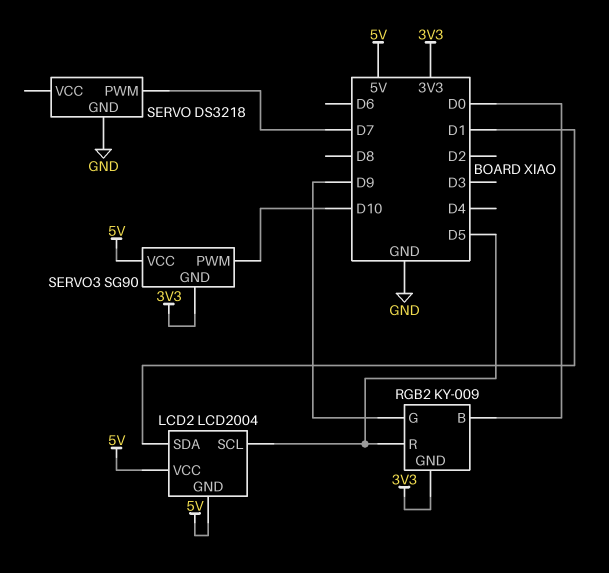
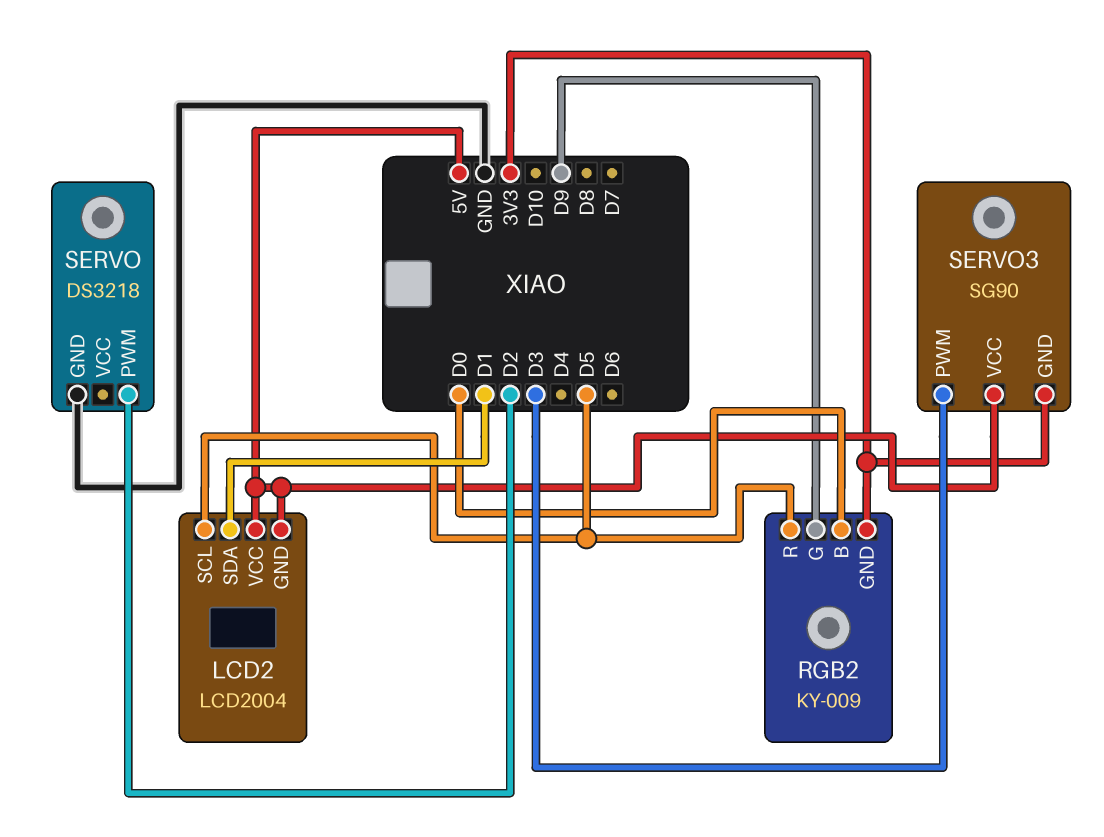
SERVO pin PWM: D7 -> D2
SERVO3 pin PWM: D10 -> D3

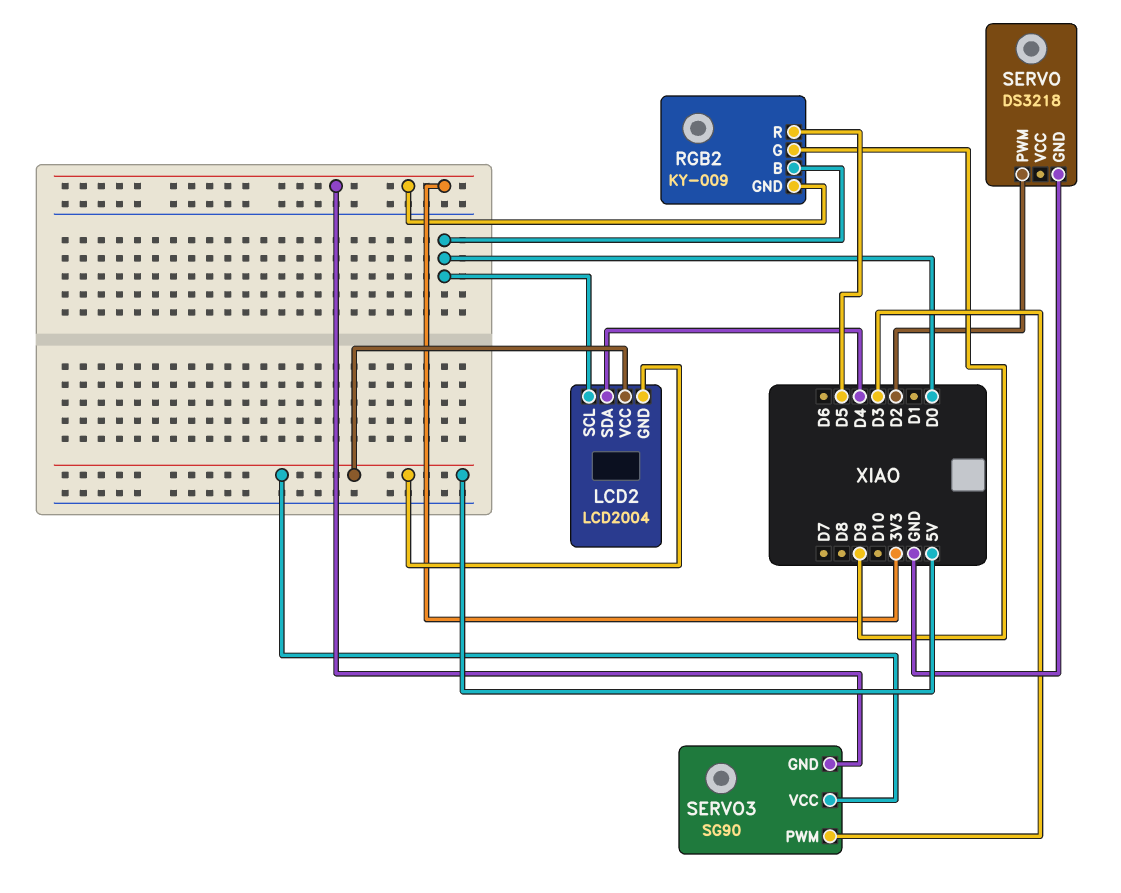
LCD2 pin SCL: D5 -> D0
LCD2 pin SDA: D1 -> D4

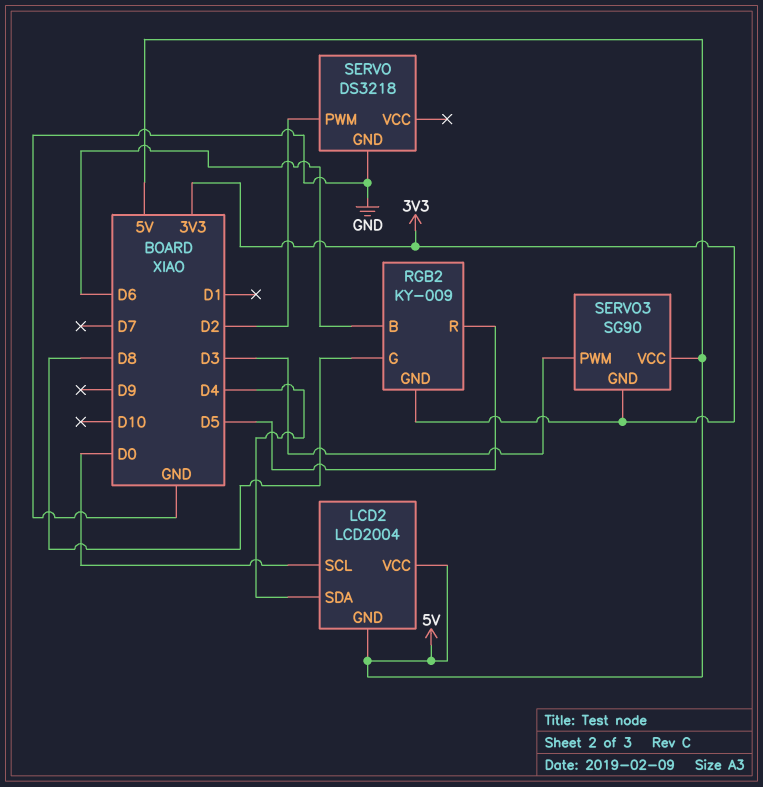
RGB2 pin B: D0 -> D6
RGB2 pin G: D9 -> D8

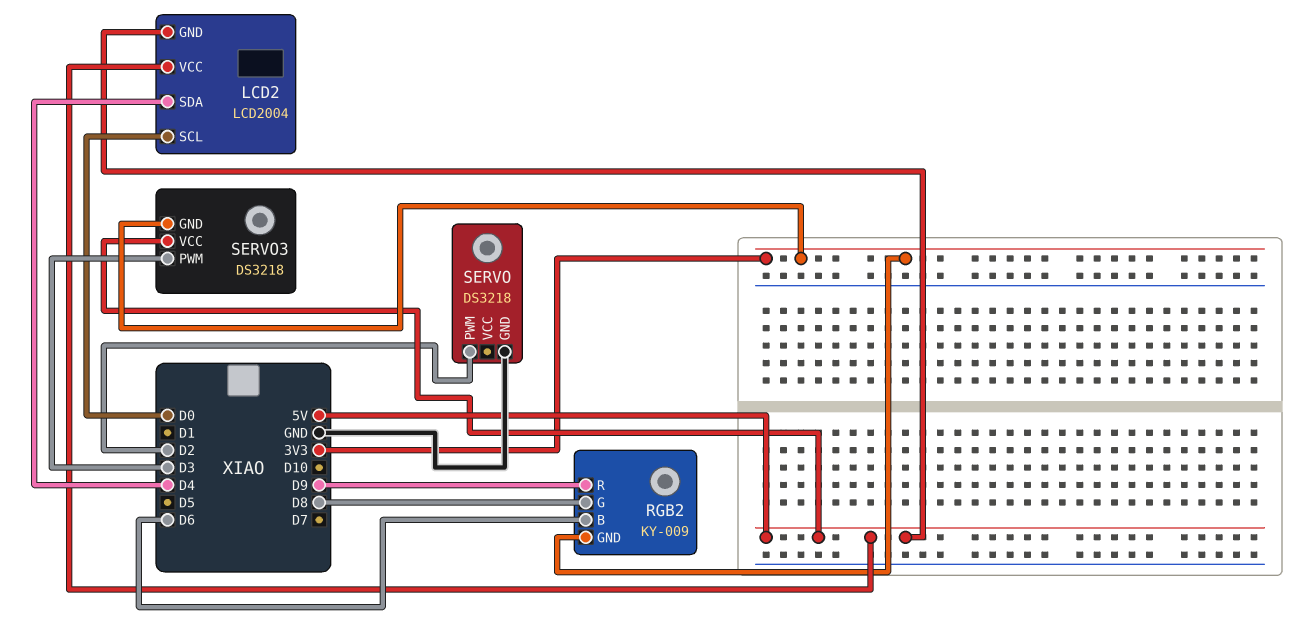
RGB2 pin R: D5 -> D9
SERVO3: SG90 -> DS3218

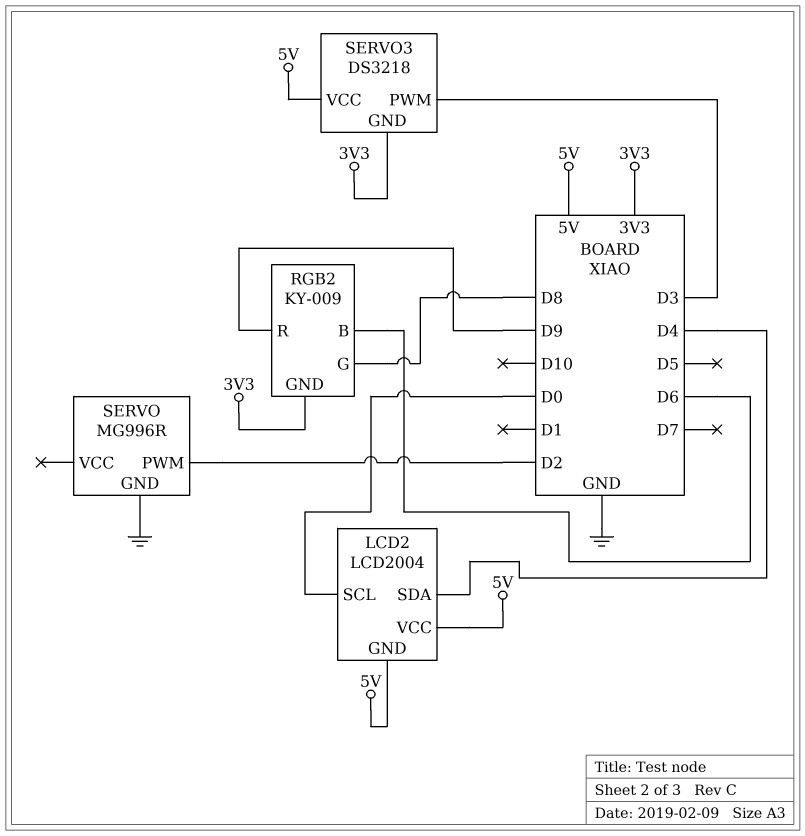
SERVO: DS3218 -> MG996R

